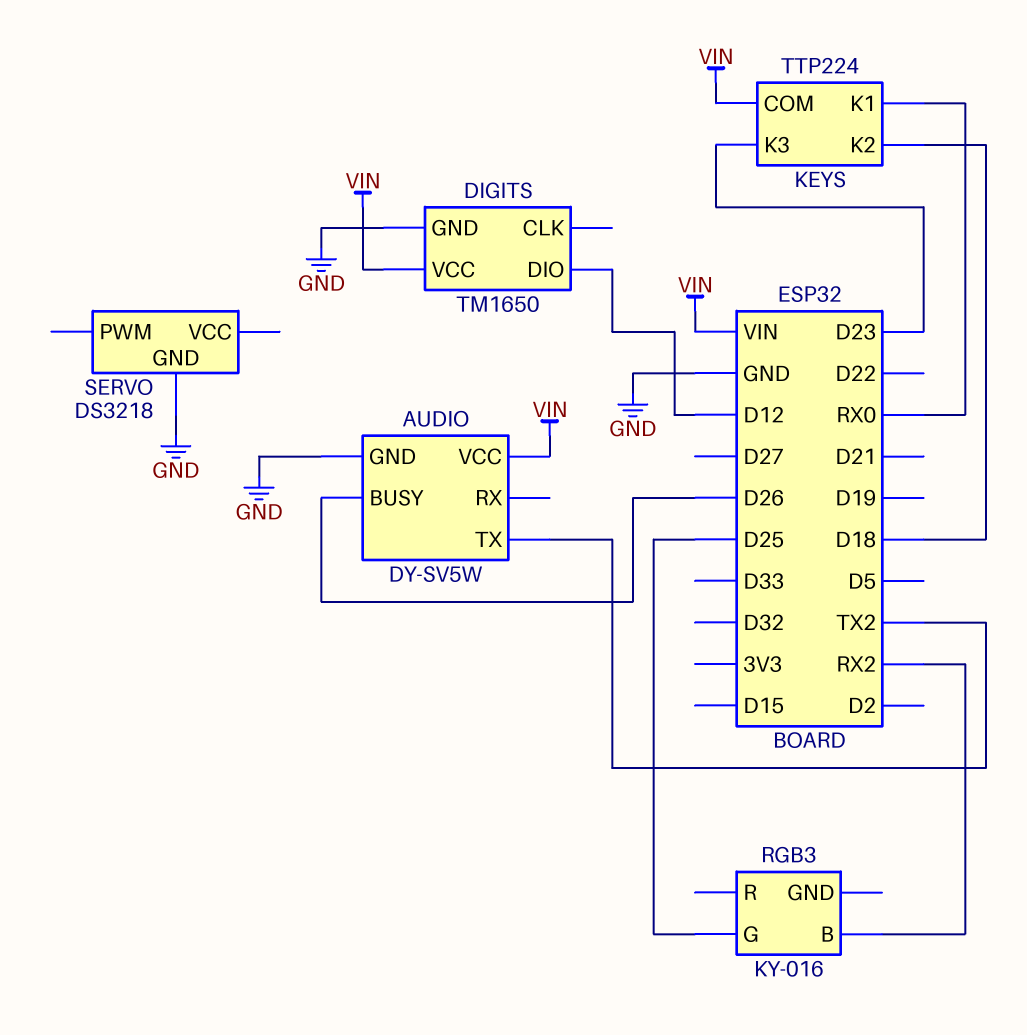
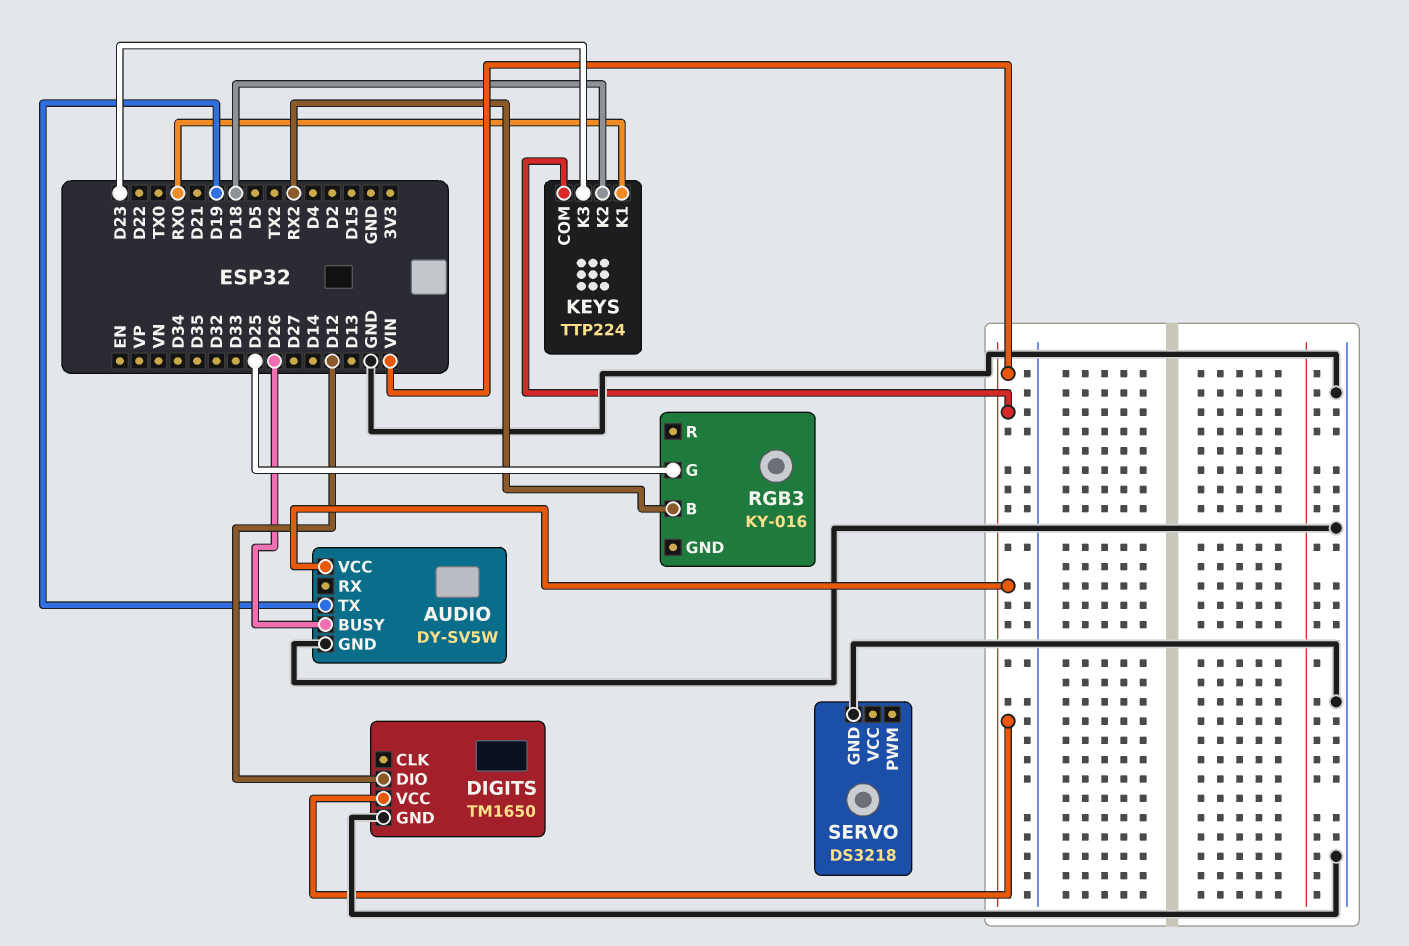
AUDIO pin TX: TX2 -> D19

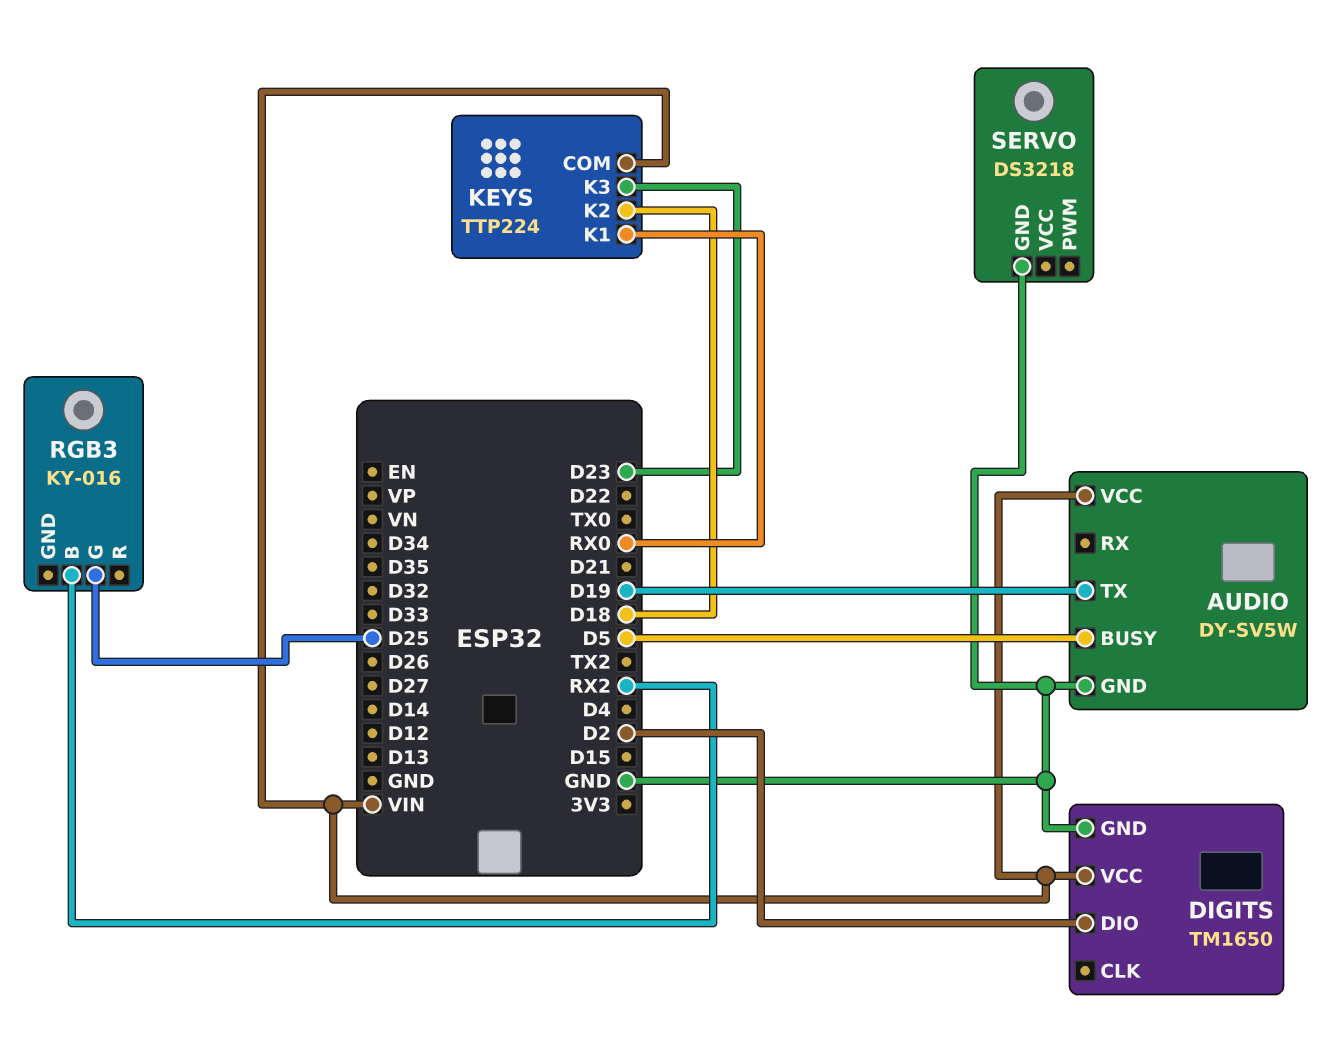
AUDIO pin BUSY: D26 -> D5
DIGITS pin DIO: D12 -> D2

